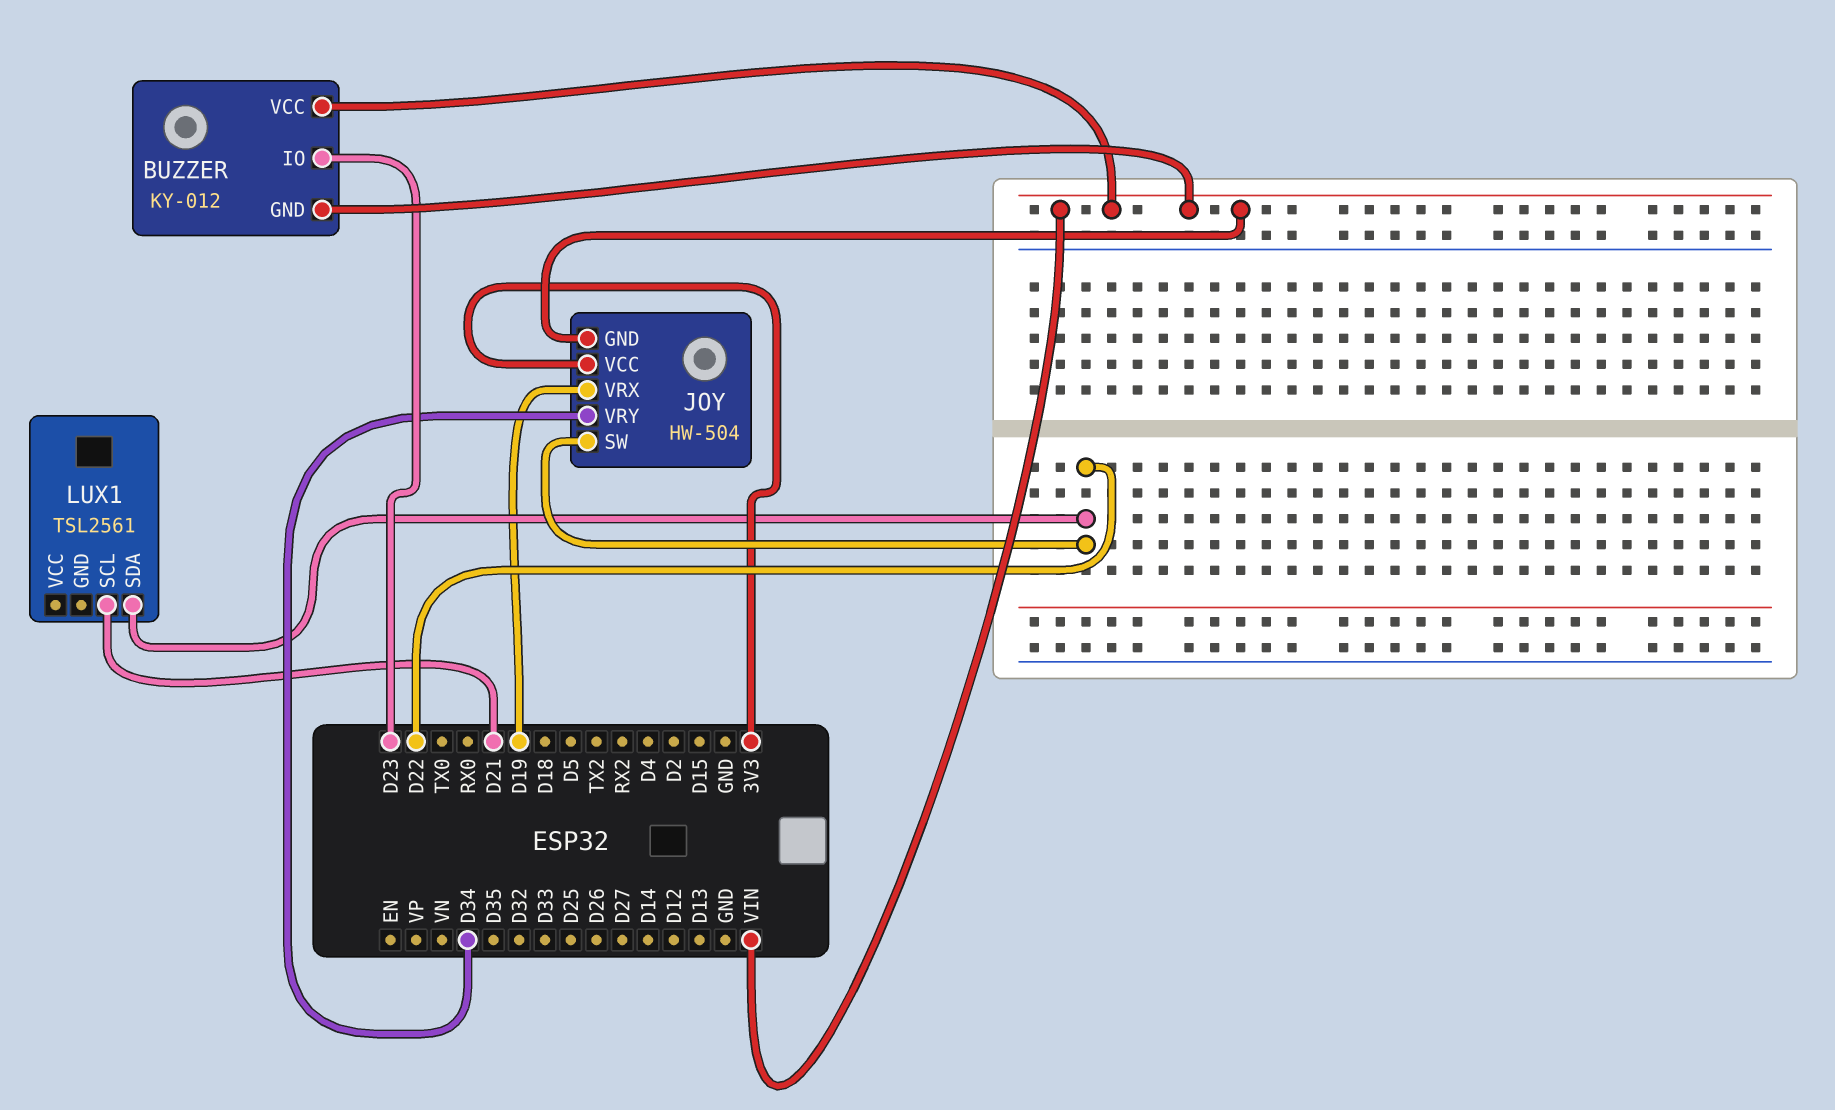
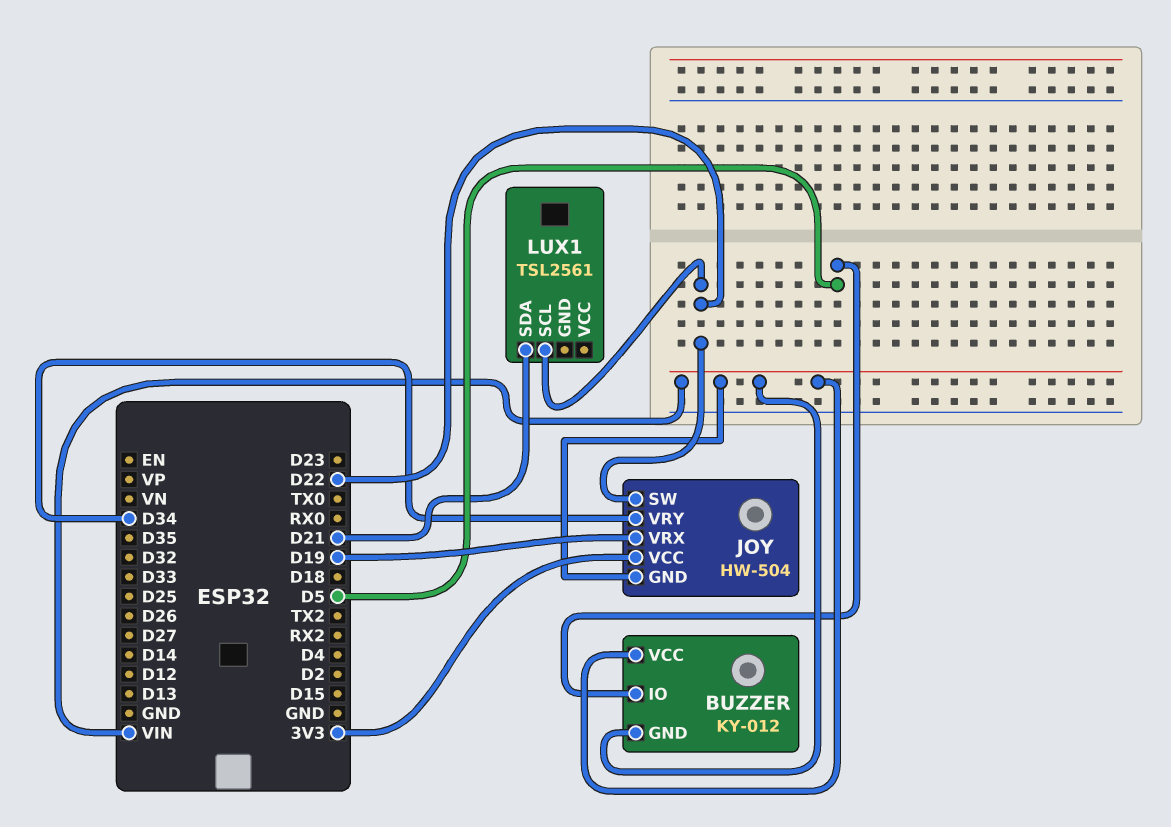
BUZZER pin IO: D23 -> D5
LUX1 pin SCL: D21 -> D22
LUX1 pin SDA: D22 -> D21

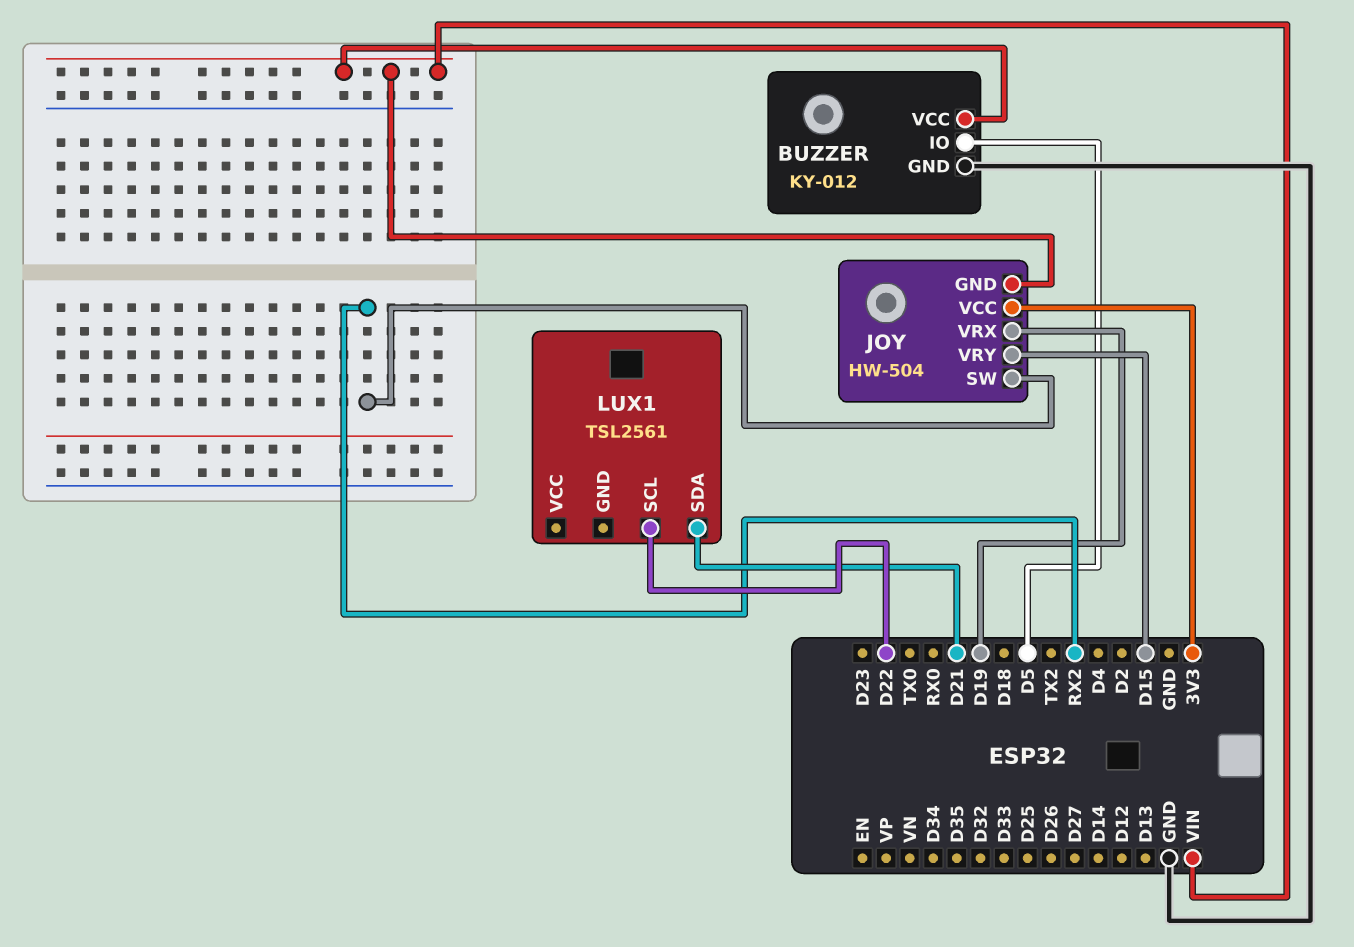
BUZZER pin GND: VIN -> GND
JOY pin SW: D22 -> RX2
JOY pin VRY: D34 -> D15

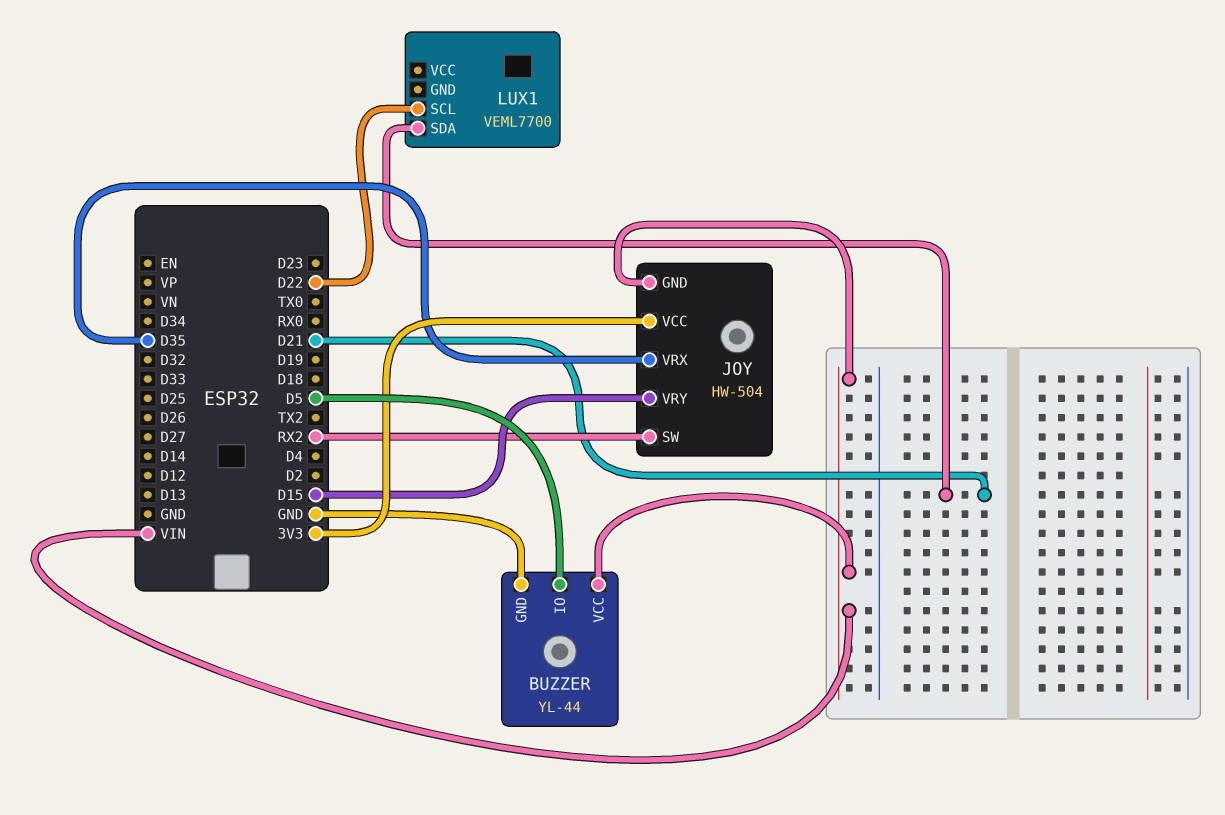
BUZZER: KY-012 -> YL-44
JOY pin VRX: D19 -> D35
LUX1: TSL2561 -> VEML7700

